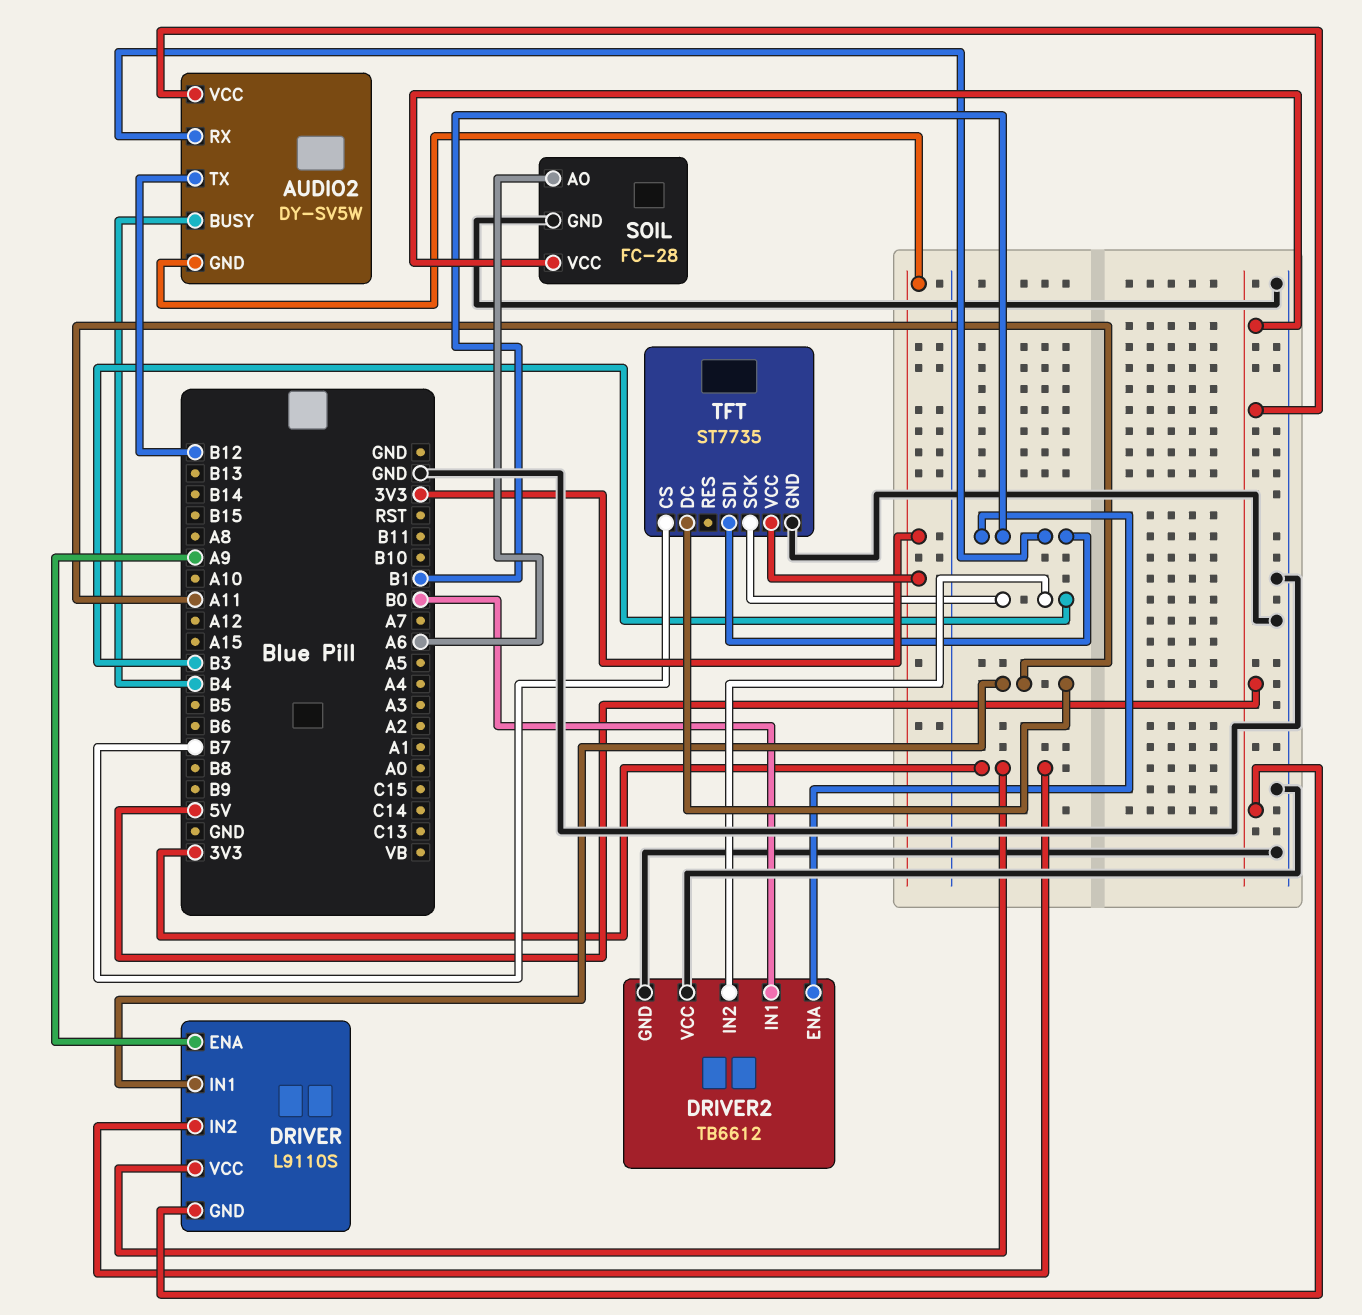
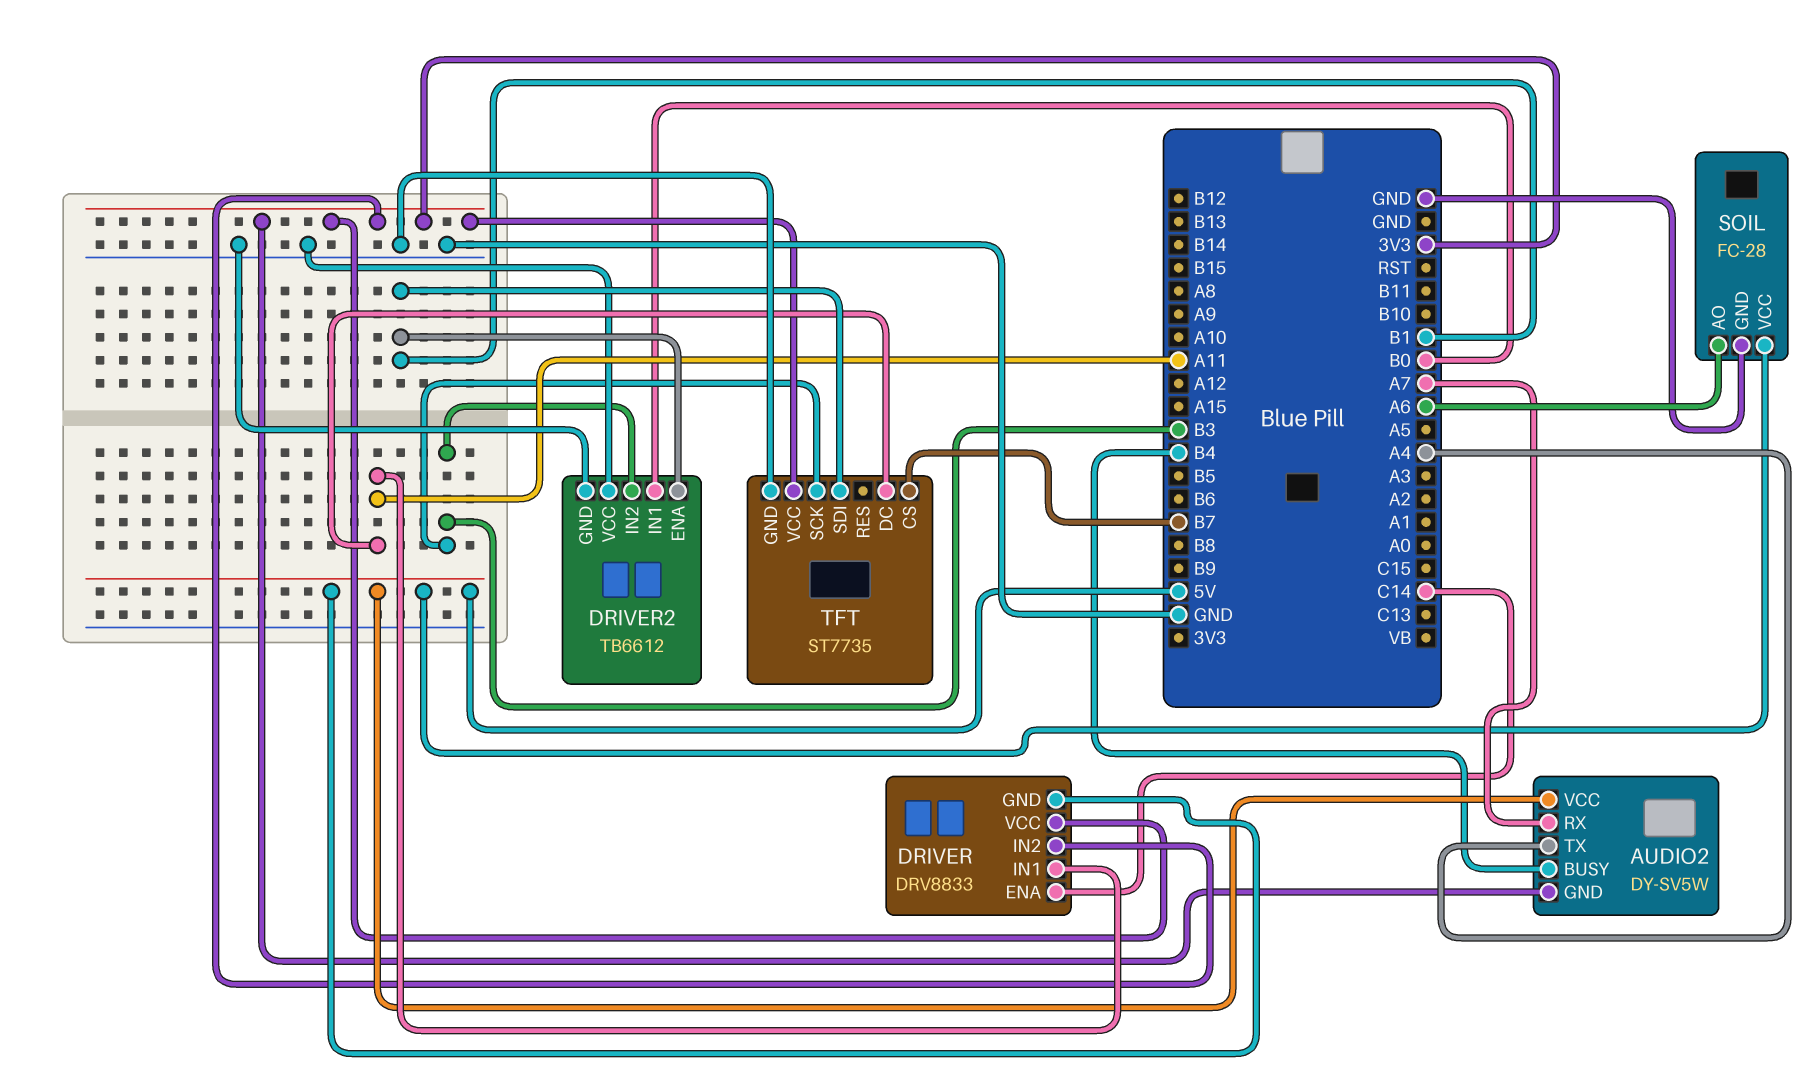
AUDIO2 pin RX: B1 -> A7
AUDIO2 pin TX: B12 -> A4
DRIVER: L9110S -> DRV8833
DRIVER pin ENA: A9 -> C14

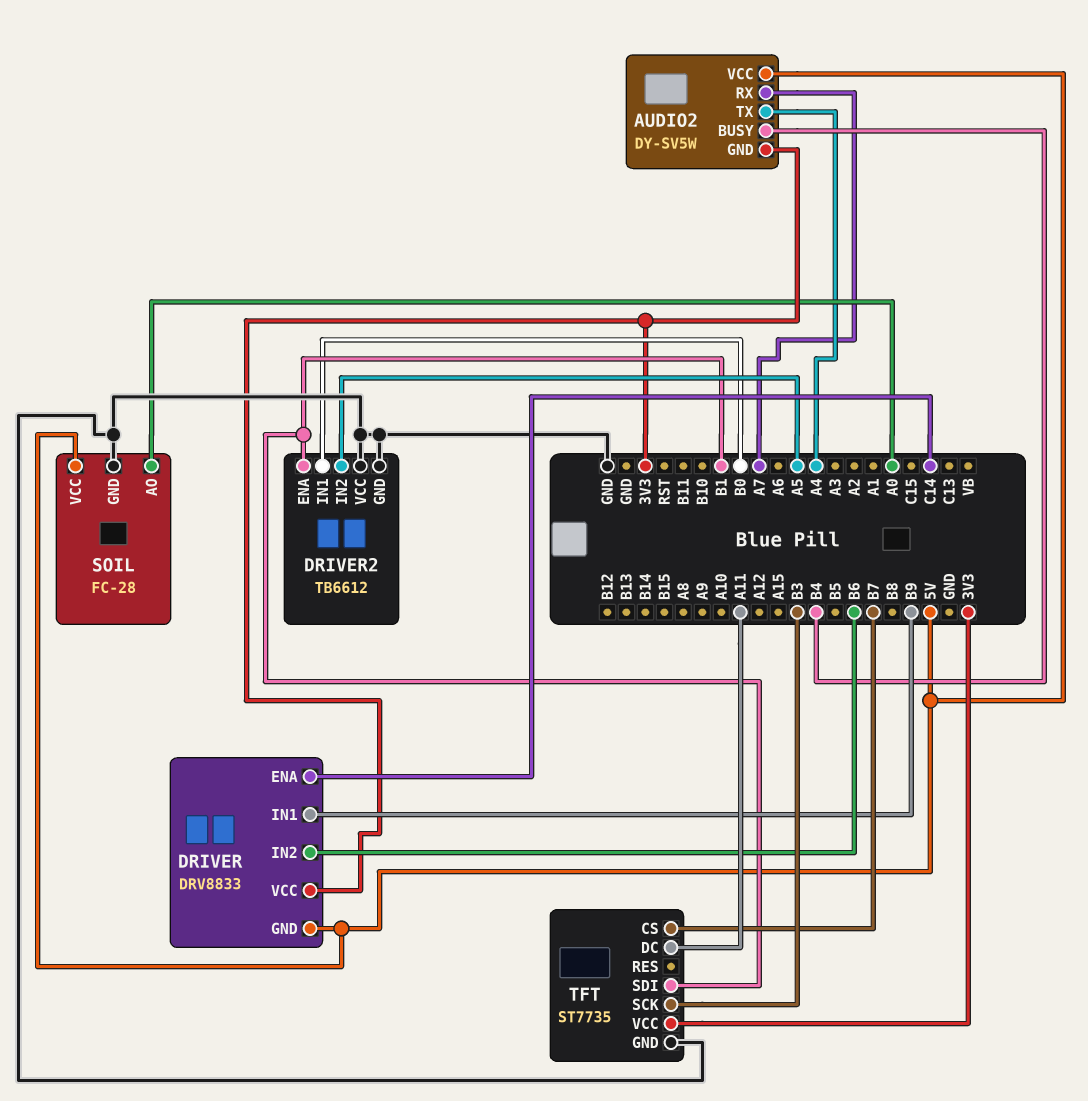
DRIVER pin IN1: A11 -> B9
DRIVER pin IN2: 3V3 -> B6
DRIVER2 pin IN2: B3 -> A5
SOIL pin AO: A6 -> A0

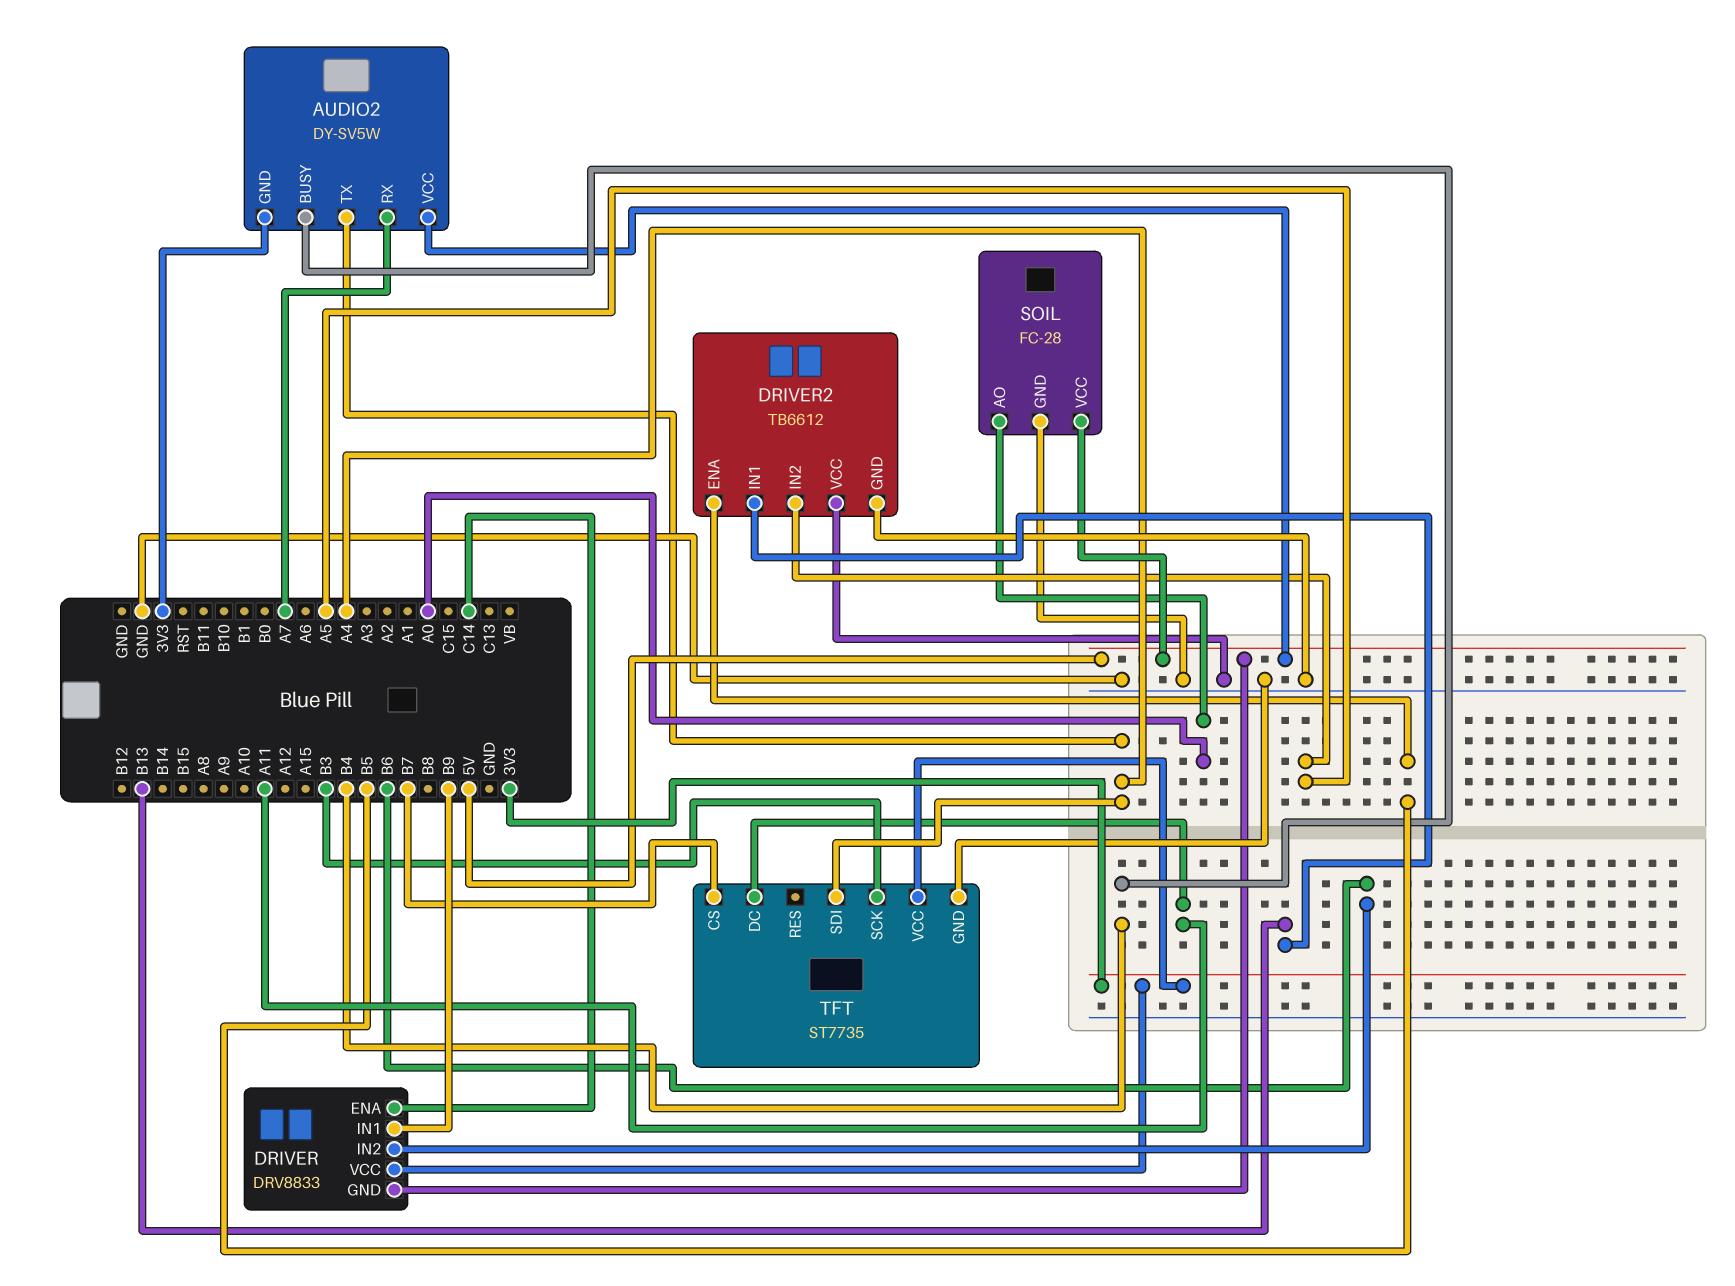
DRIVER2 pin ENA: B1 -> B5
DRIVER2 pin IN1: B0 -> B13
TFT pin SDI: B1 -> A4

